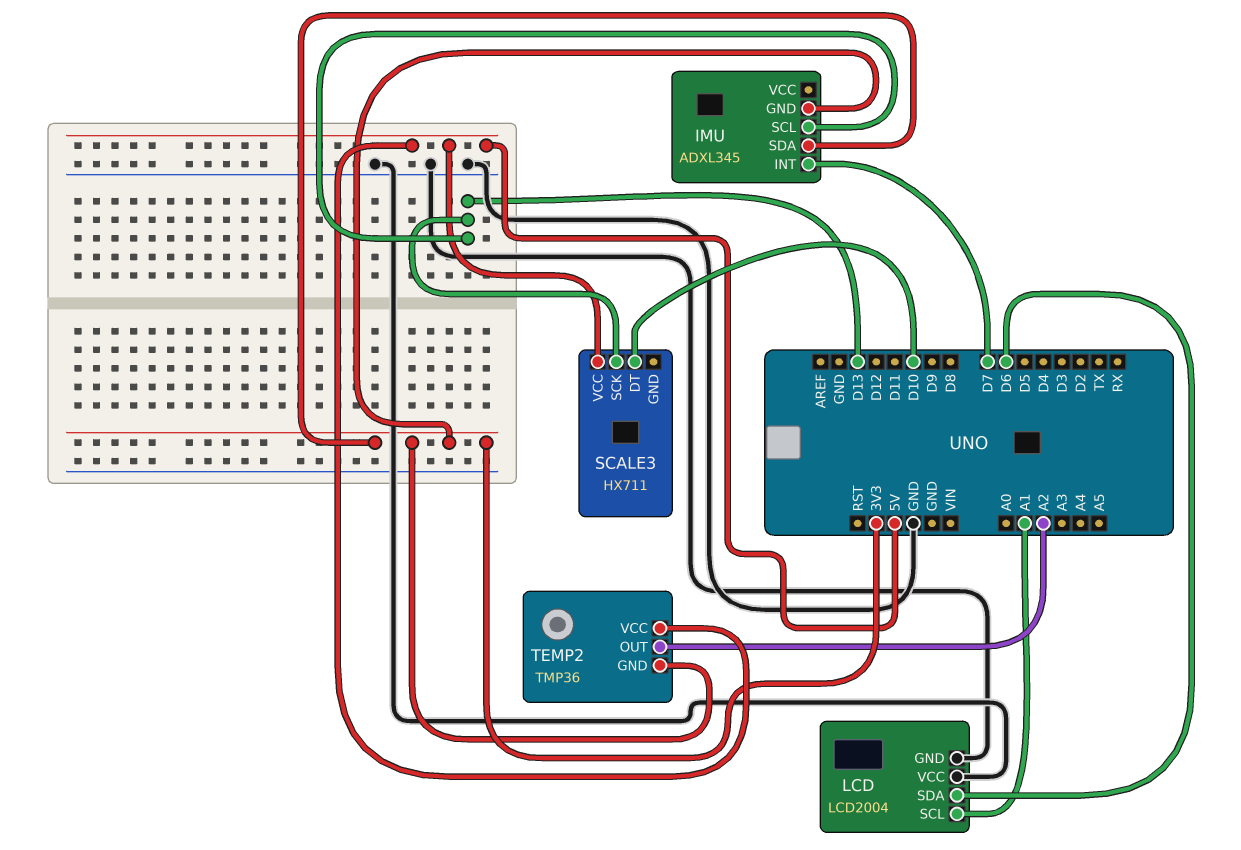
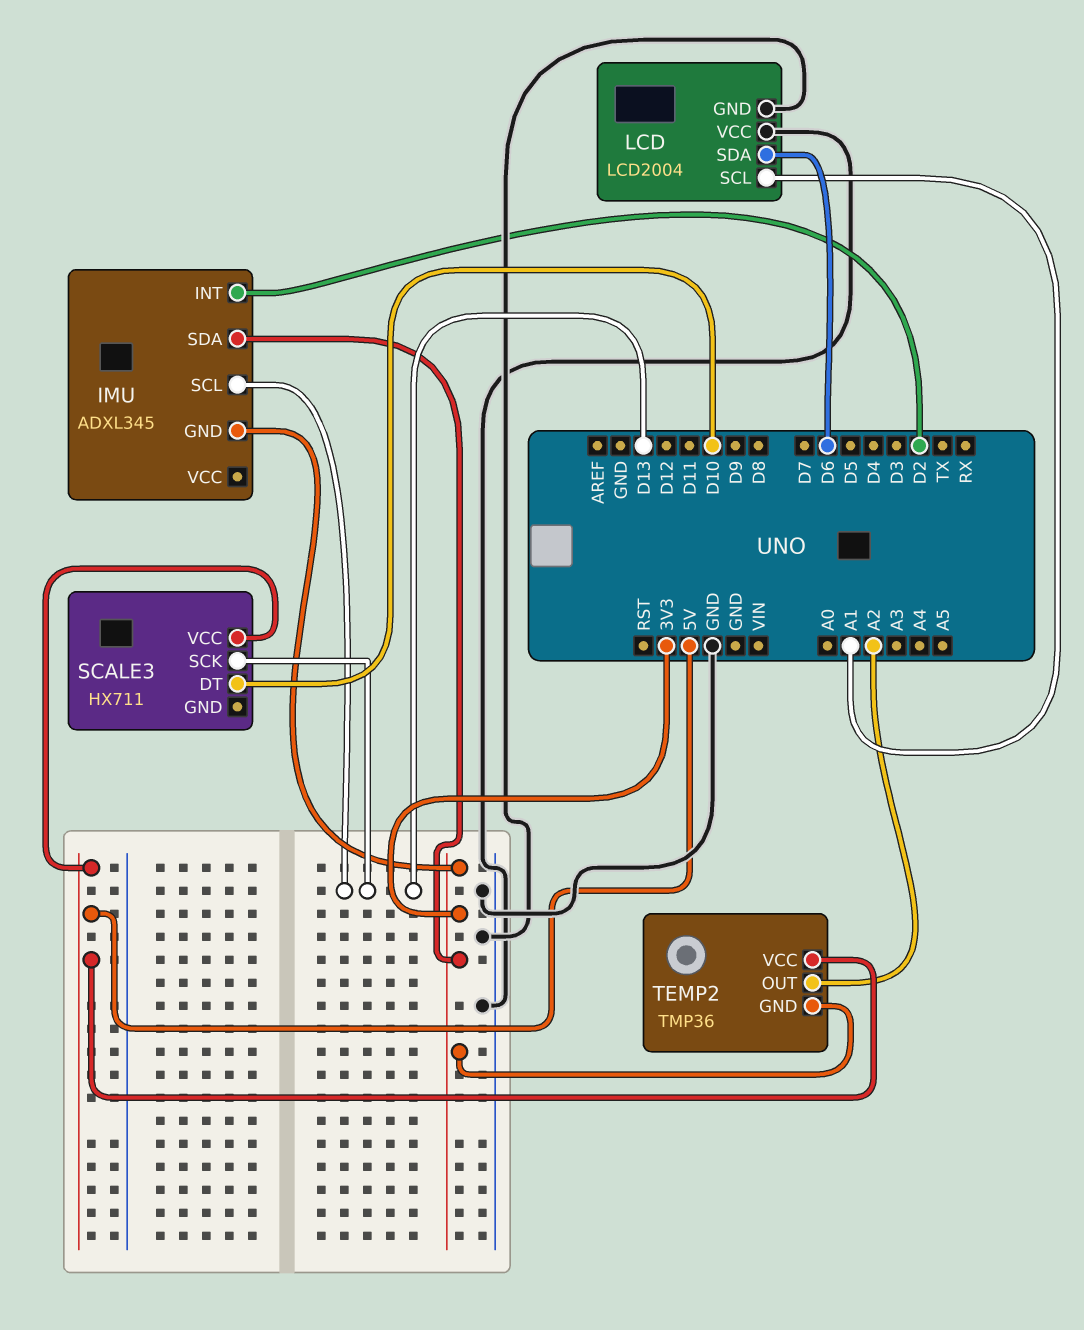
IMU pin INT: D7 -> D2

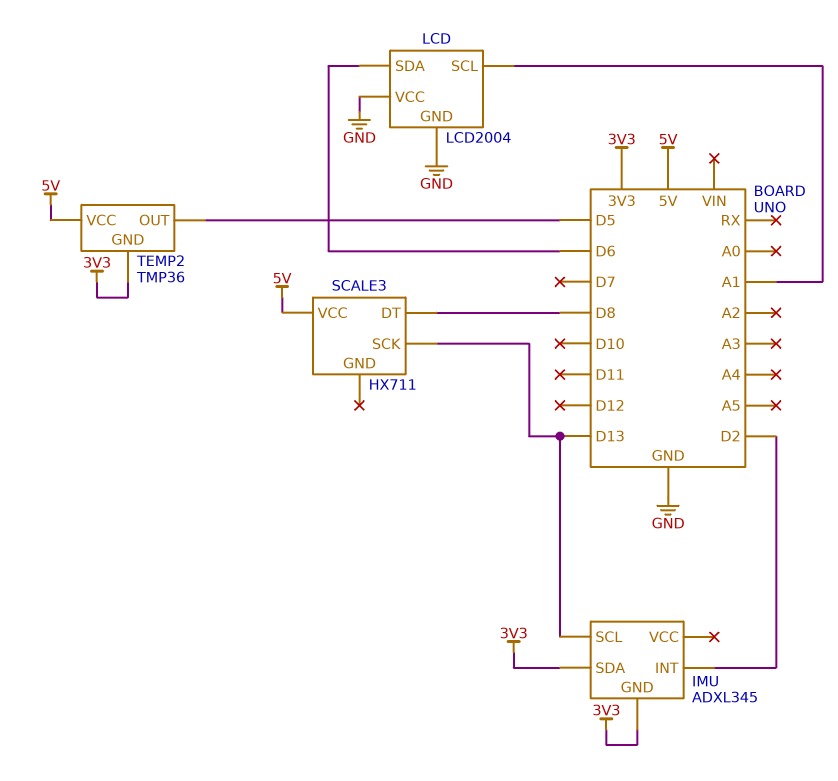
SCALE3 pin DT: D10 -> D8
TEMP2 pin OUT: A2 -> D5

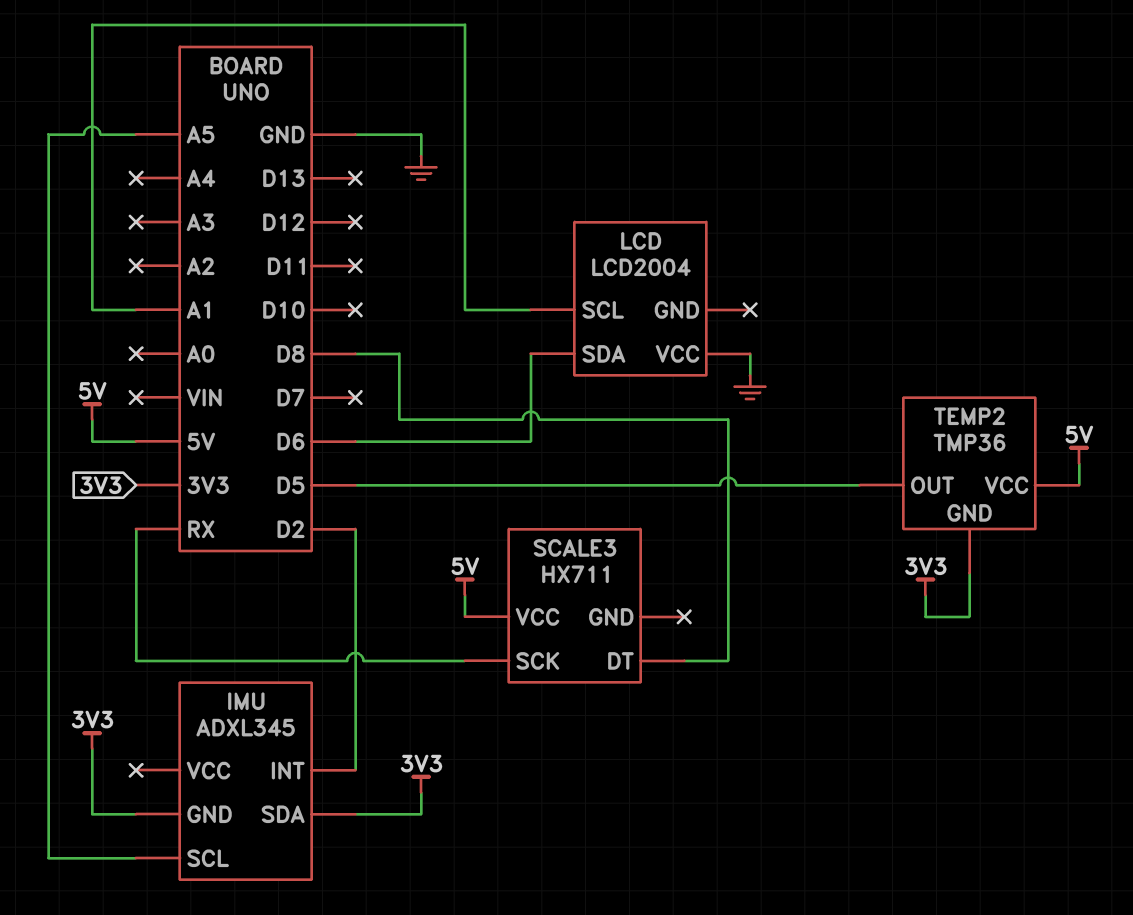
IMU pin SCL: D13 -> A5
LCD pin GND: GND -> none
SCALE3 pin SCK: D13 -> RX

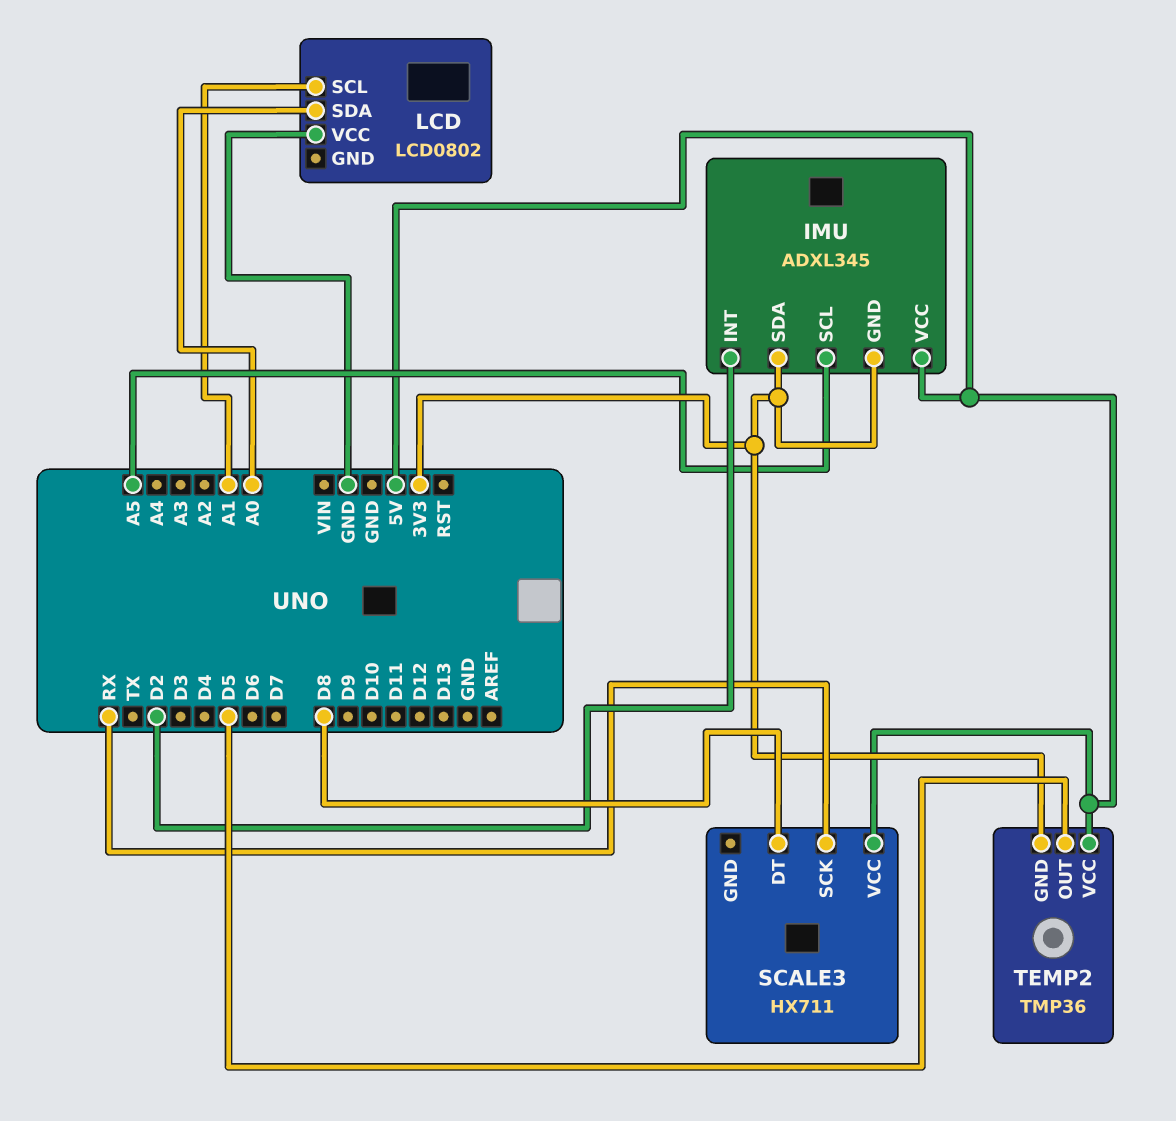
IMU pin VCC: none -> 5V
LCD: LCD2004 -> LCD0802
LCD pin SDA: D6 -> A0

